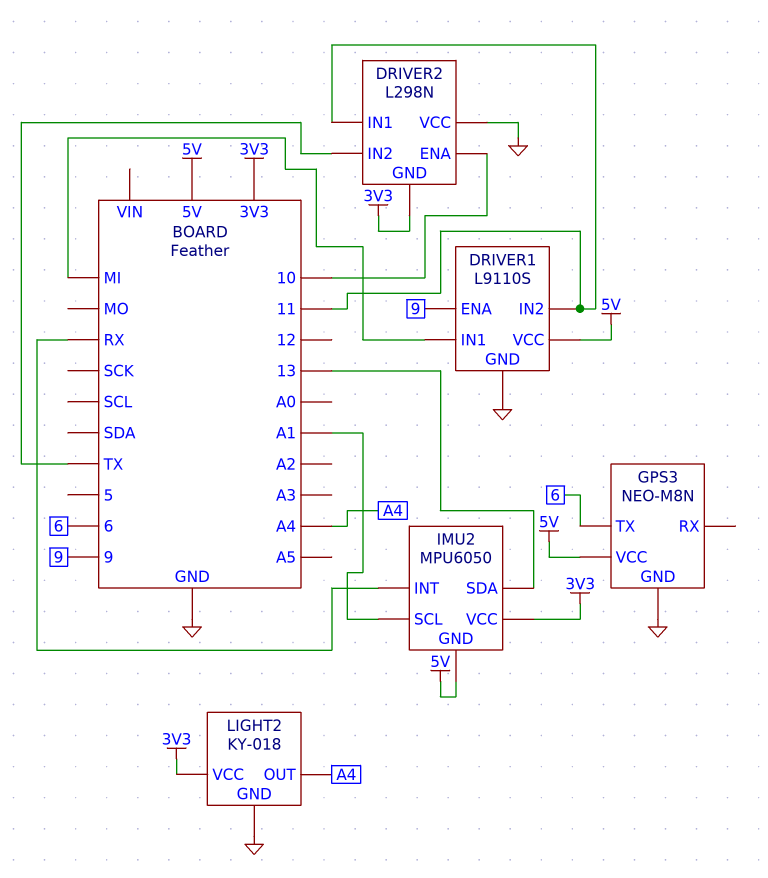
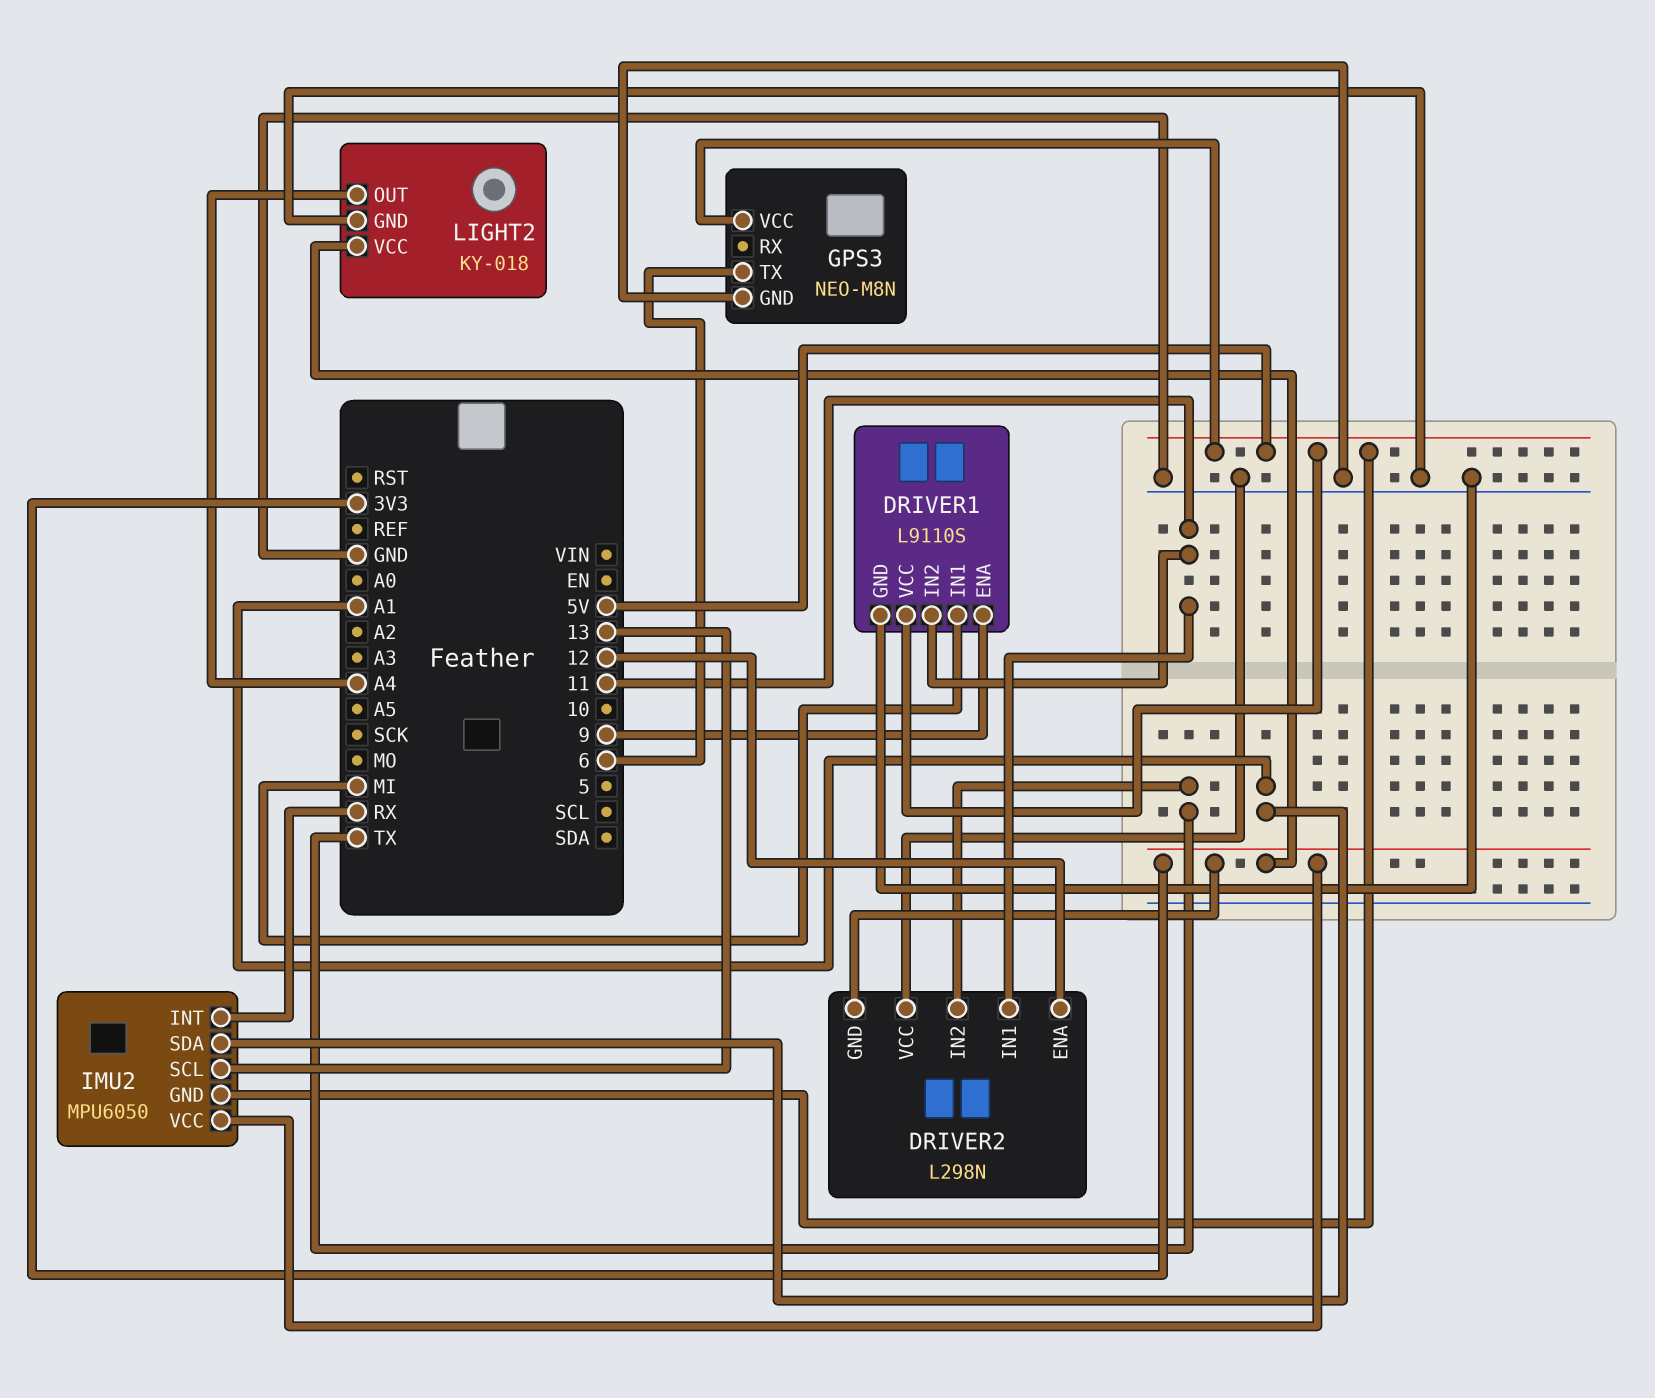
DRIVER2 pin ENA: 10 -> 12
IMU2 pin SCL: A1 -> 13
IMU2 pin SDA: 13 -> A1

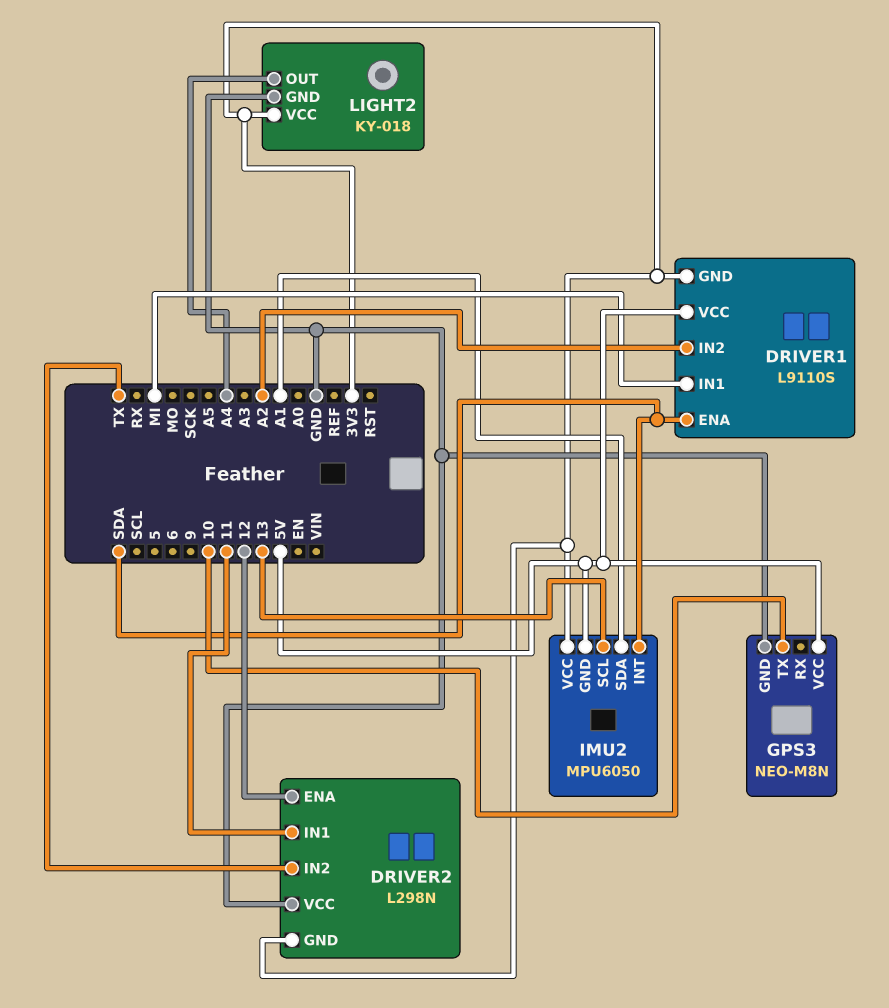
DRIVER1 pin ENA: 9 -> SDA
DRIVER1 pin GND: GND -> 3V3
DRIVER1 pin IN2: 11 -> A2
GPS3 pin TX: 6 -> 10
IMU2 pin INT: RX -> SDA

